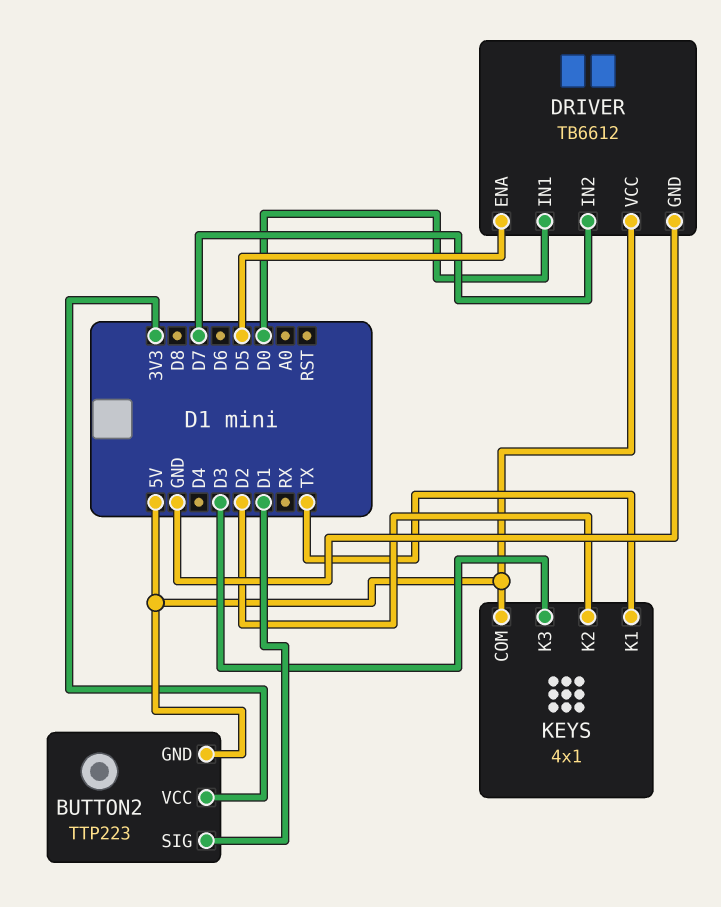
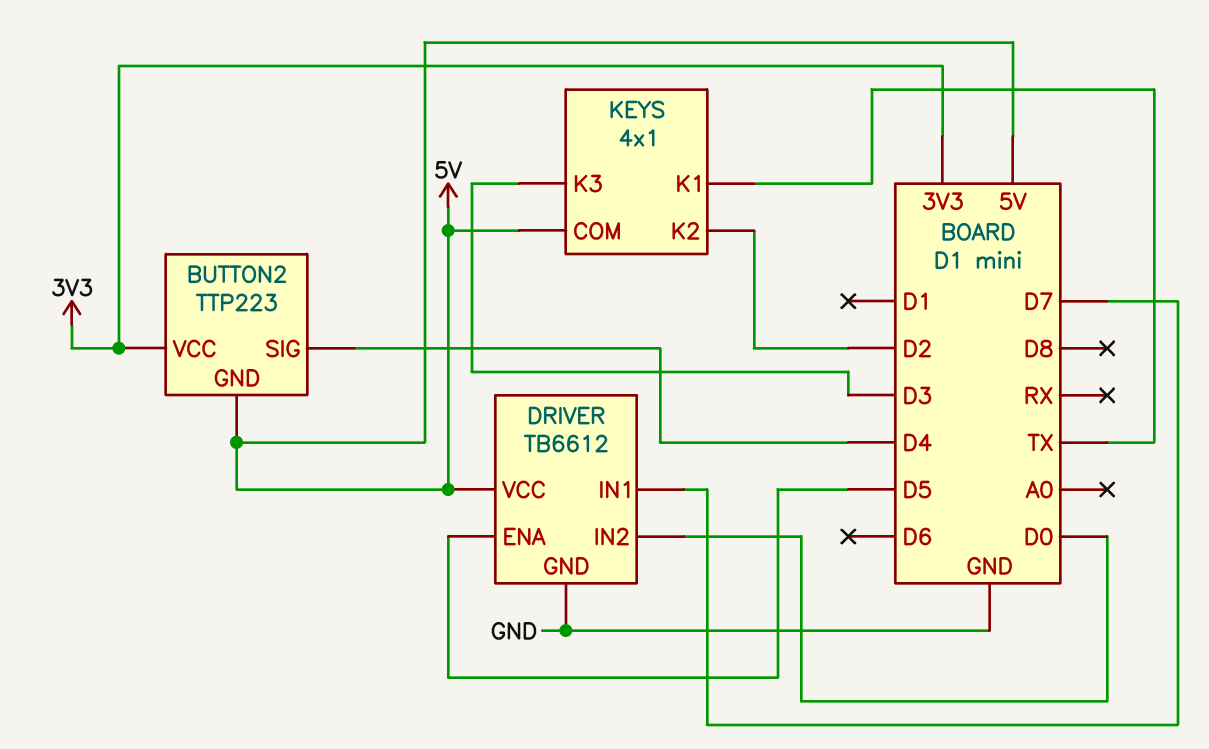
BUTTON2 pin SIG: D1 -> D4
DRIVER pin IN1: D0 -> D7
DRIVER pin IN2: D7 -> D0

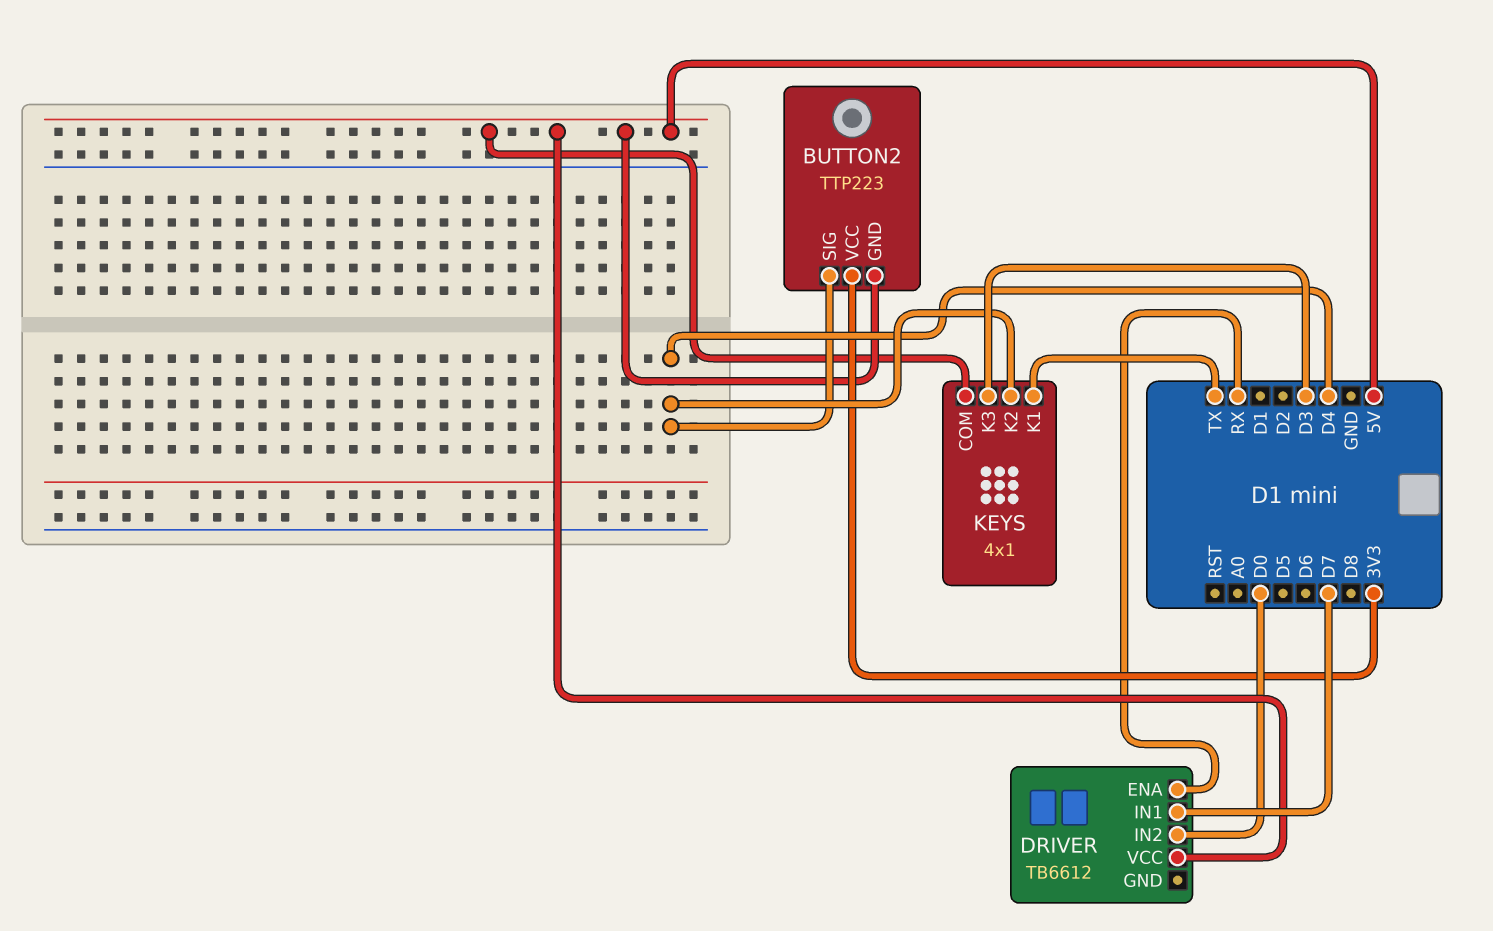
DRIVER pin ENA: D5 -> RX
DRIVER pin GND: GND -> none
KEYS pin K2: D2 -> D4

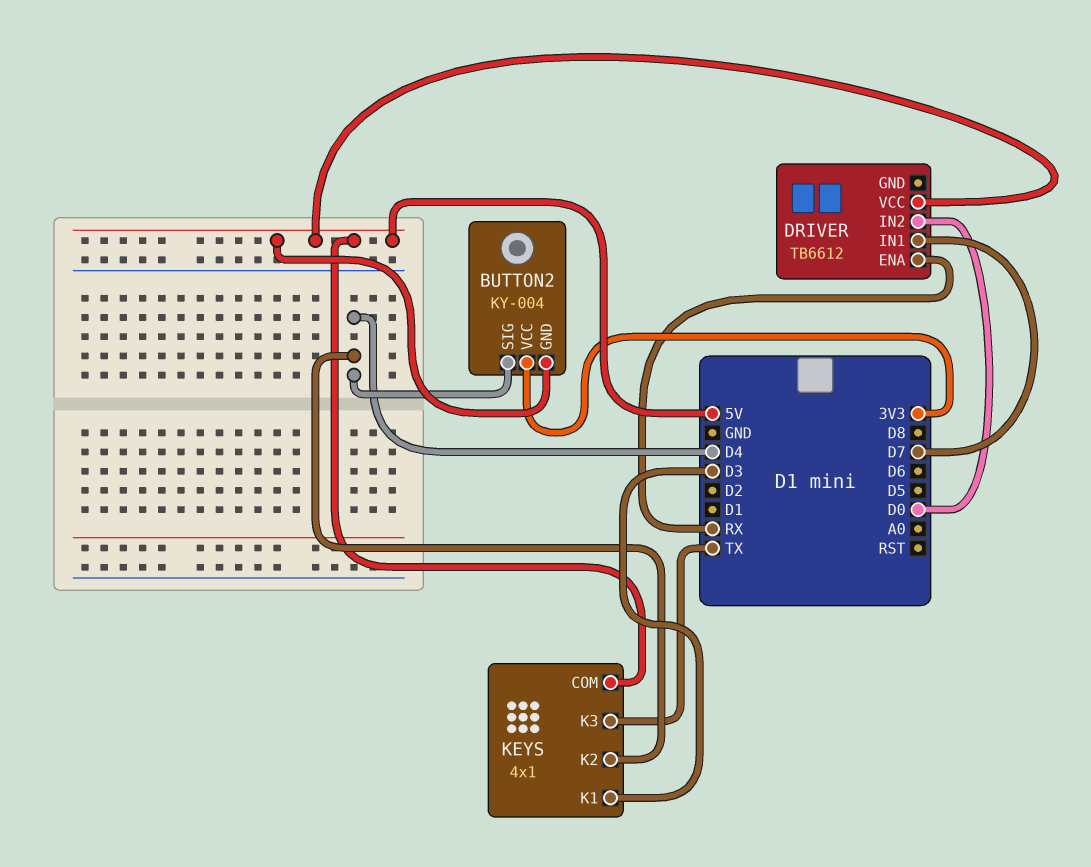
BUTTON2: TTP223 -> KY-004
KEYS pin K1: TX -> D3
KEYS pin K3: D3 -> TX

